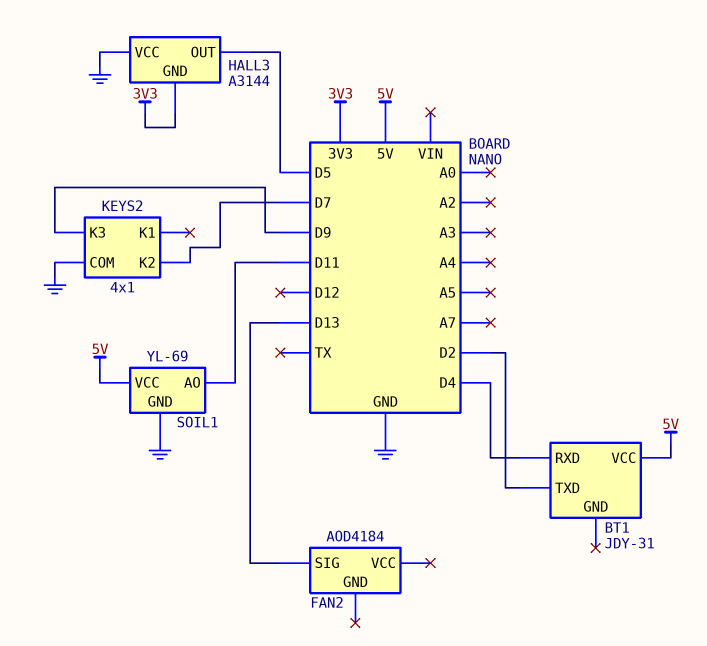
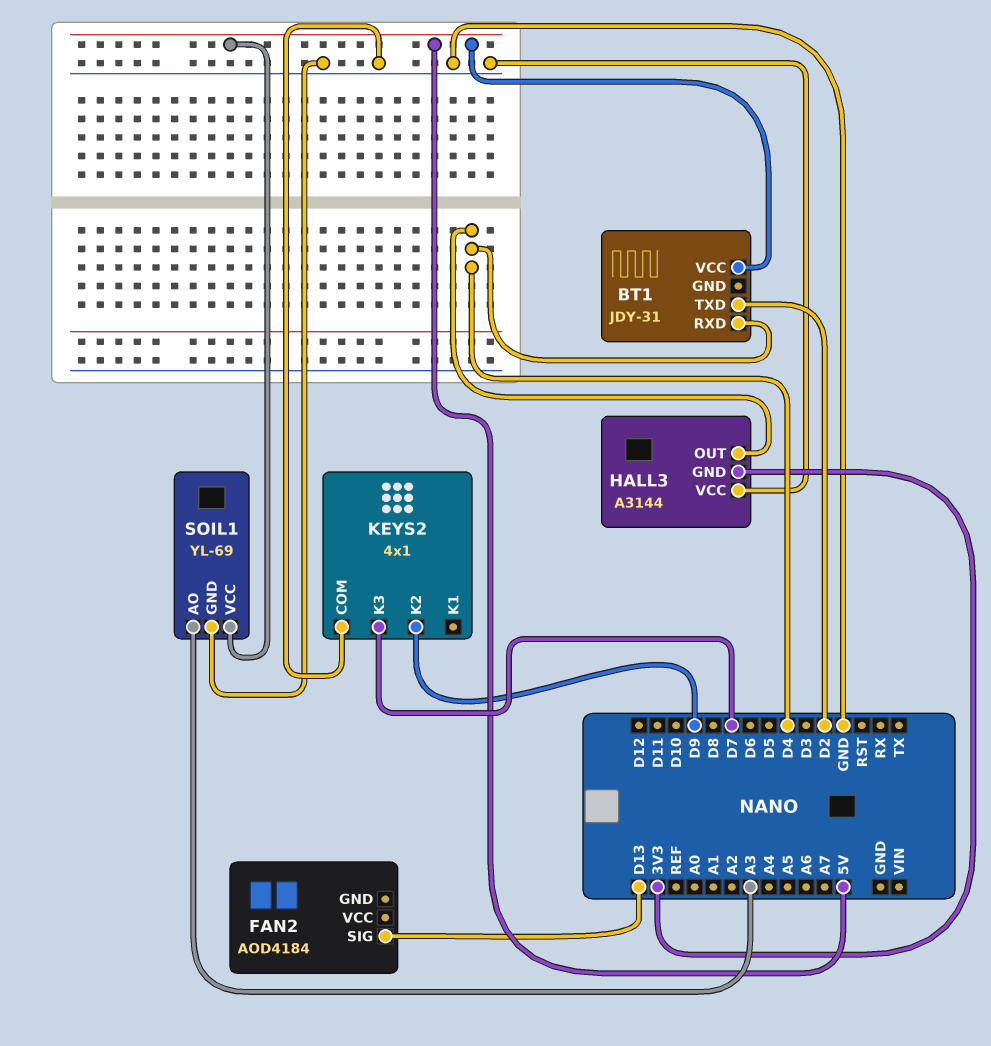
HALL3 pin OUT: D5 -> D4
KEYS2 pin K2: D7 -> D9
KEYS2 pin K3: D9 -> D7
SOIL1 pin AO: D11 -> A3

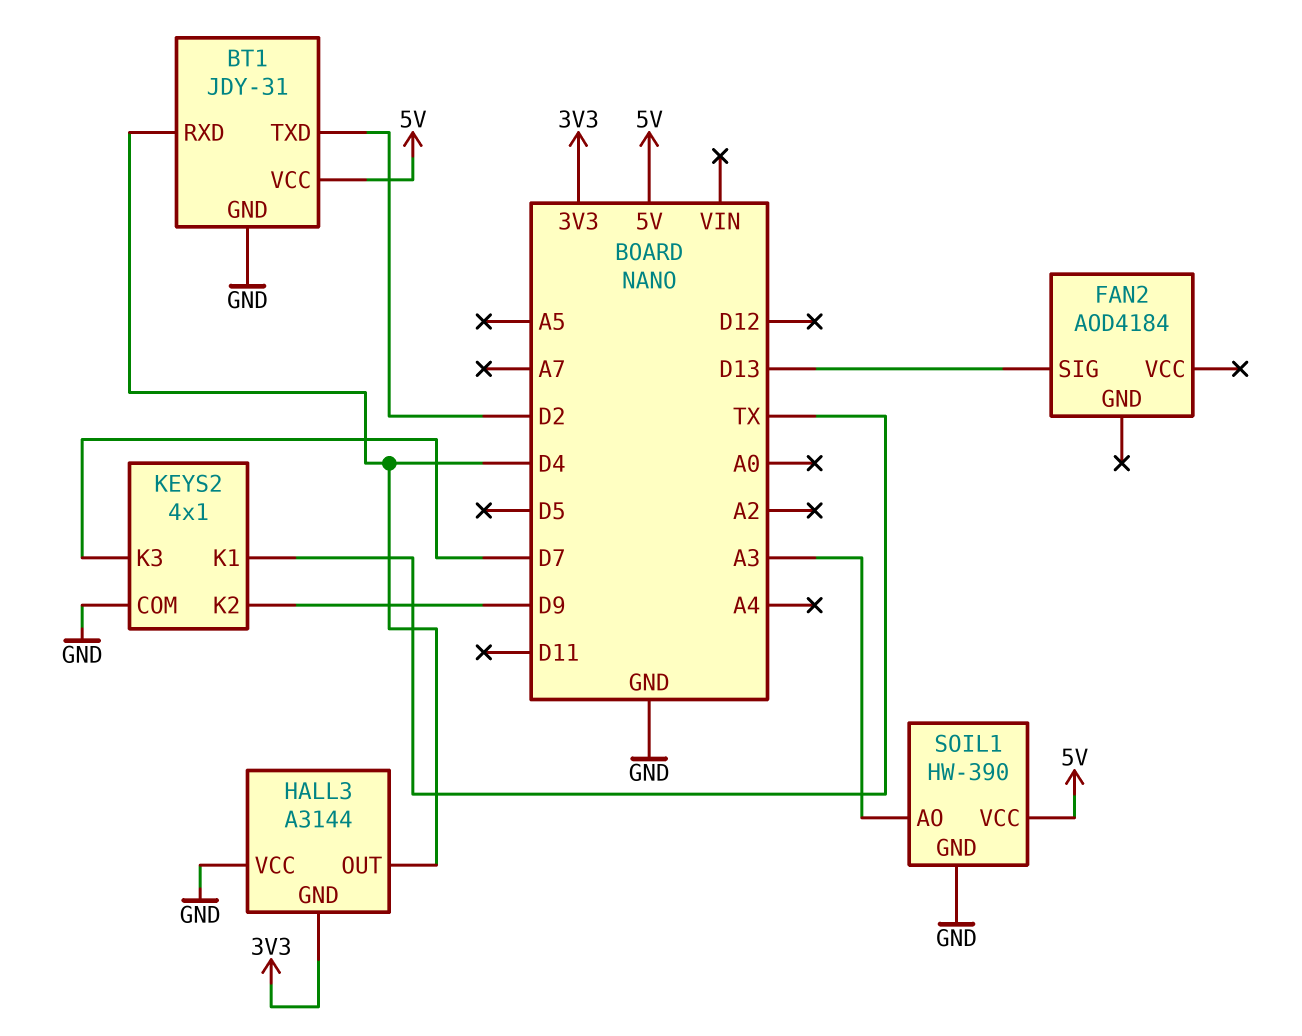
BT1 pin GND: none -> GND
KEYS2 pin K1: none -> TX
SOIL1: YL-69 -> HW-390

